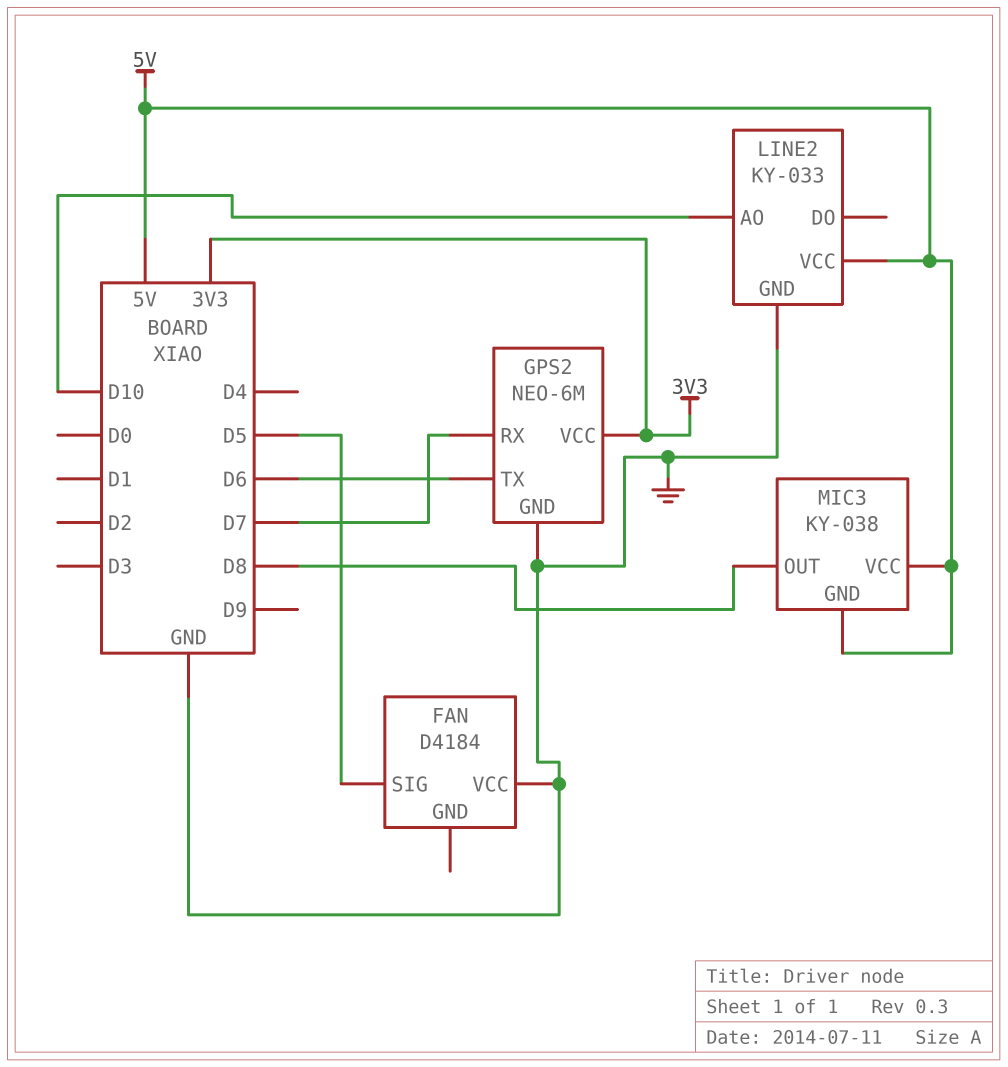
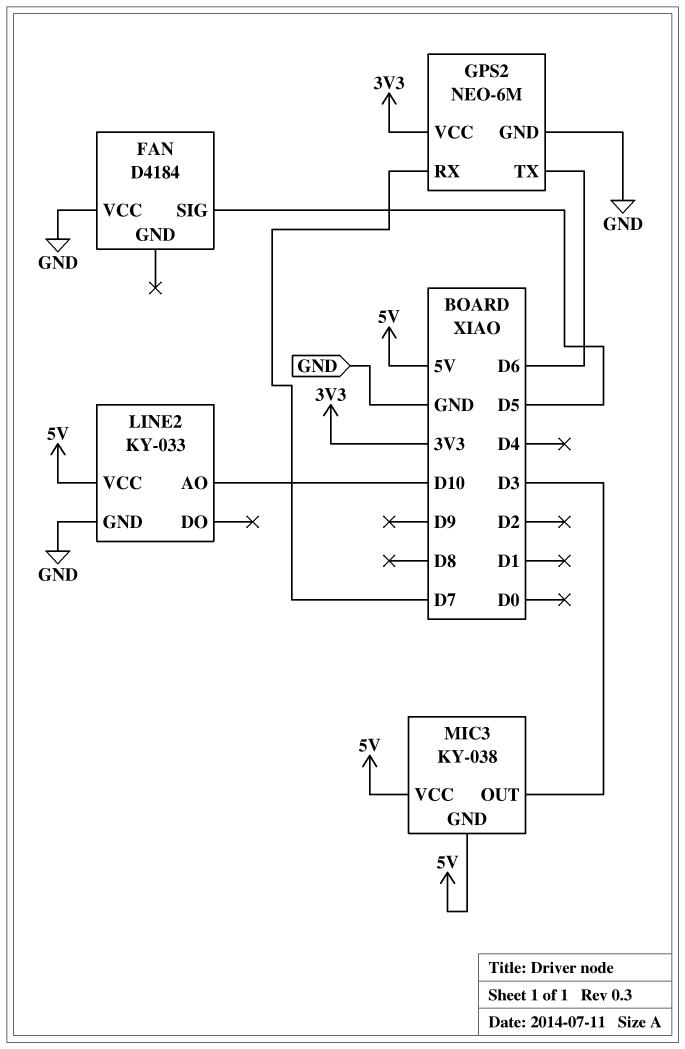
MIC3 pin OUT: D8 -> D3

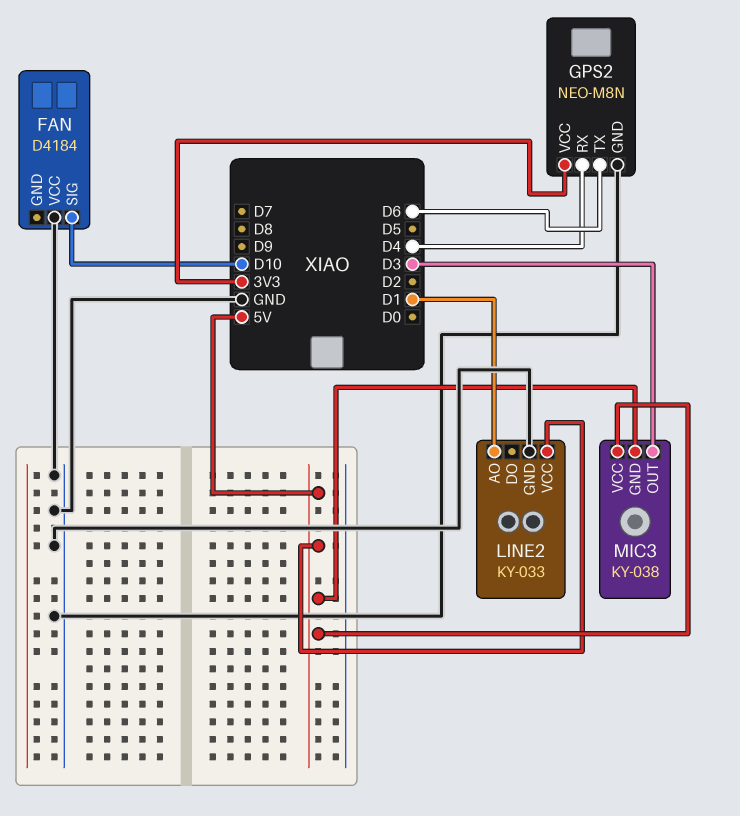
FAN pin SIG: D5 -> D10
GPS2: NEO-6M -> NEO-M8N
GPS2 pin RX: D7 -> D4
LINE2 pin AO: D10 -> D1

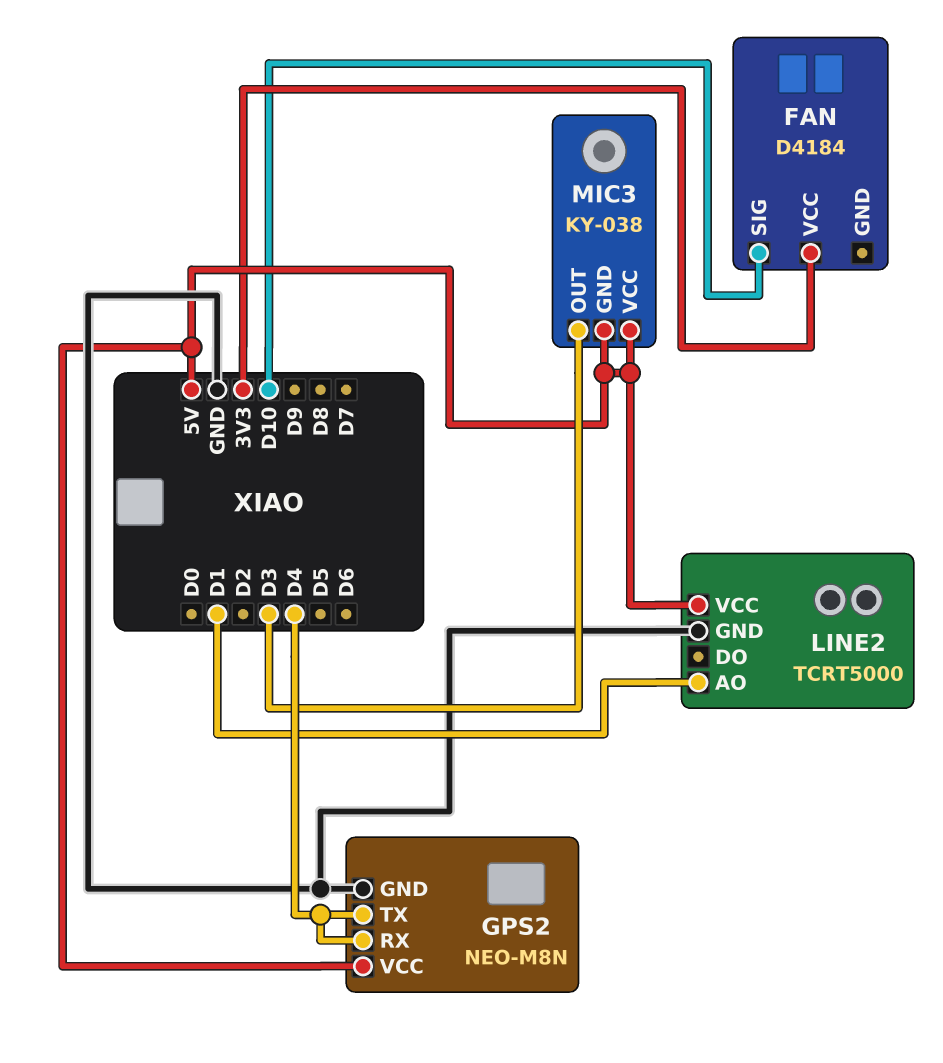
FAN pin VCC: GND -> 3V3
GPS2 pin TX: D6 -> D4
GPS2 pin VCC: 3V3 -> 5V
LINE2: KY-033 -> TCRT5000

